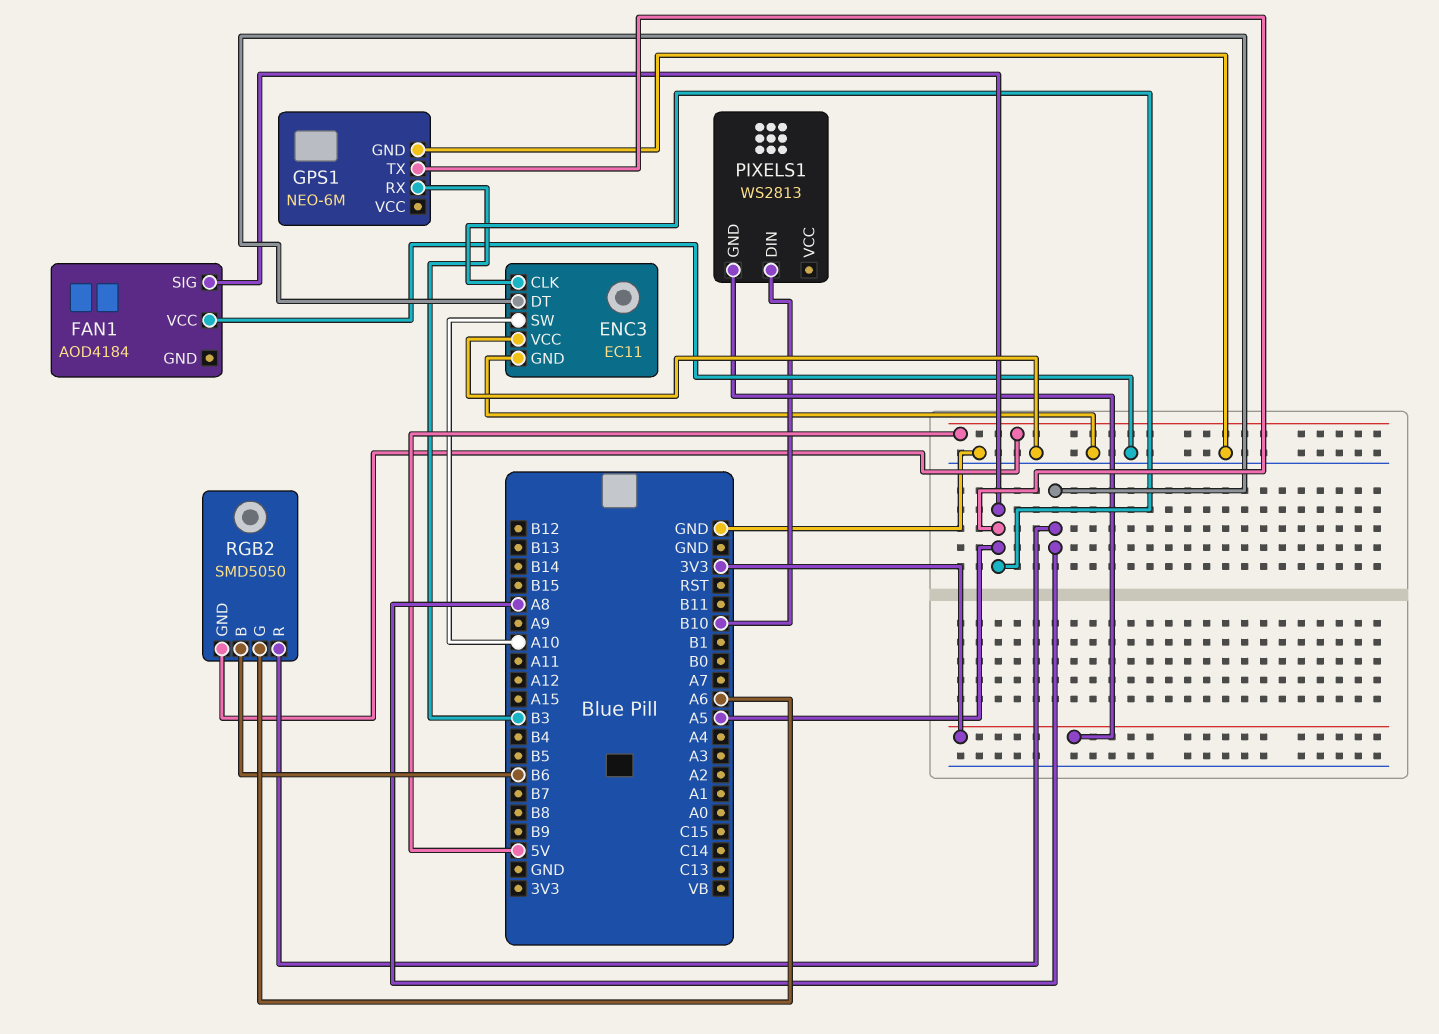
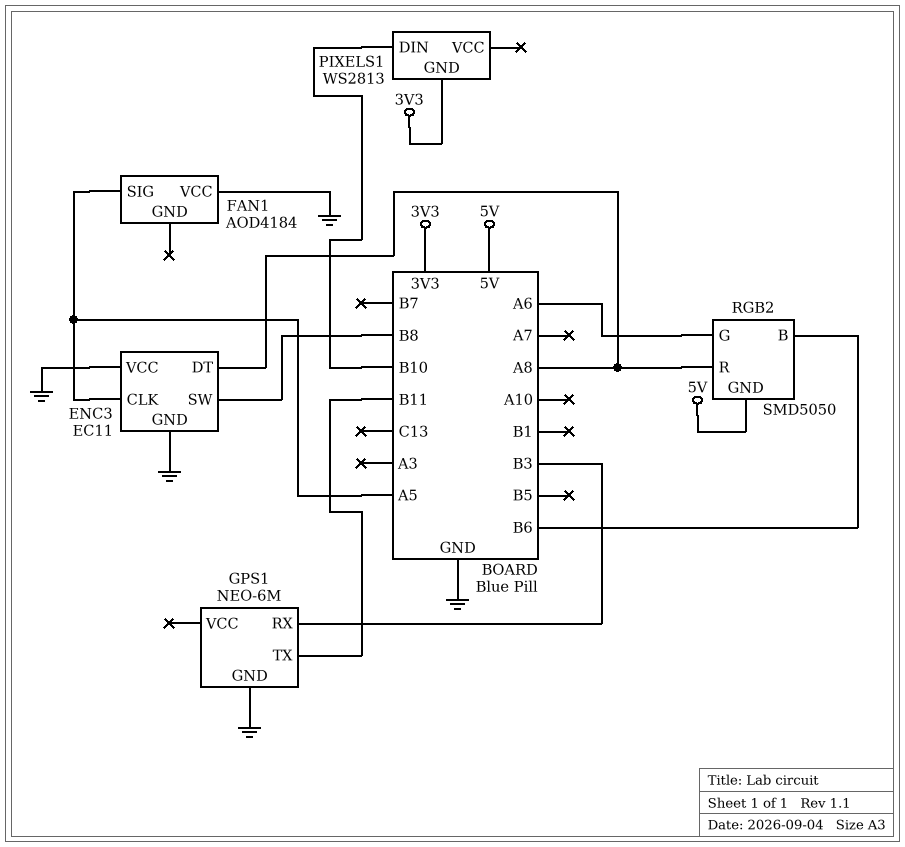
ENC3 pin SW: A10 -> B8
GPS1 pin TX: A5 -> B11

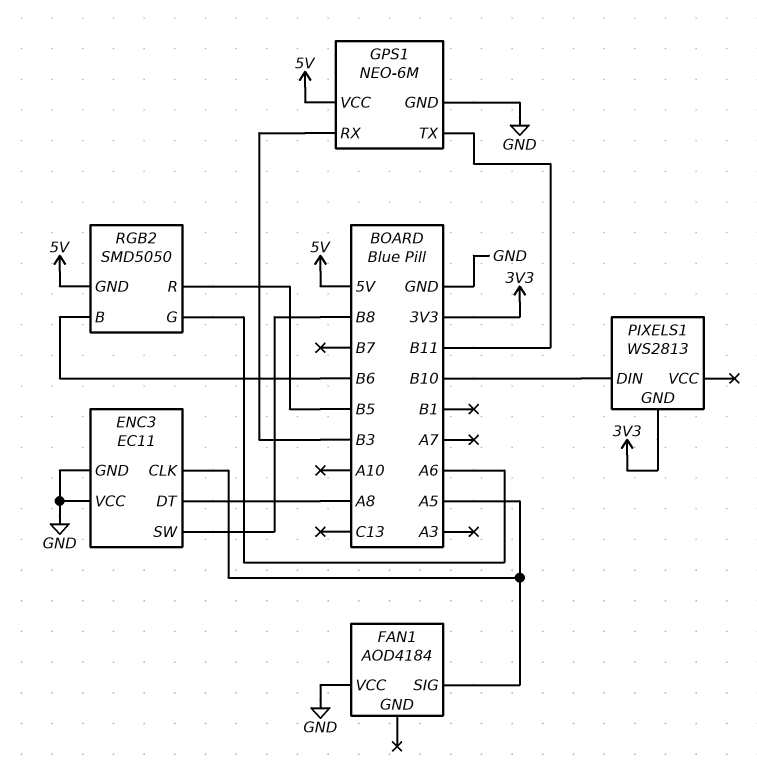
GPS1 pin VCC: none -> 5V
RGB2 pin R: A8 -> B5

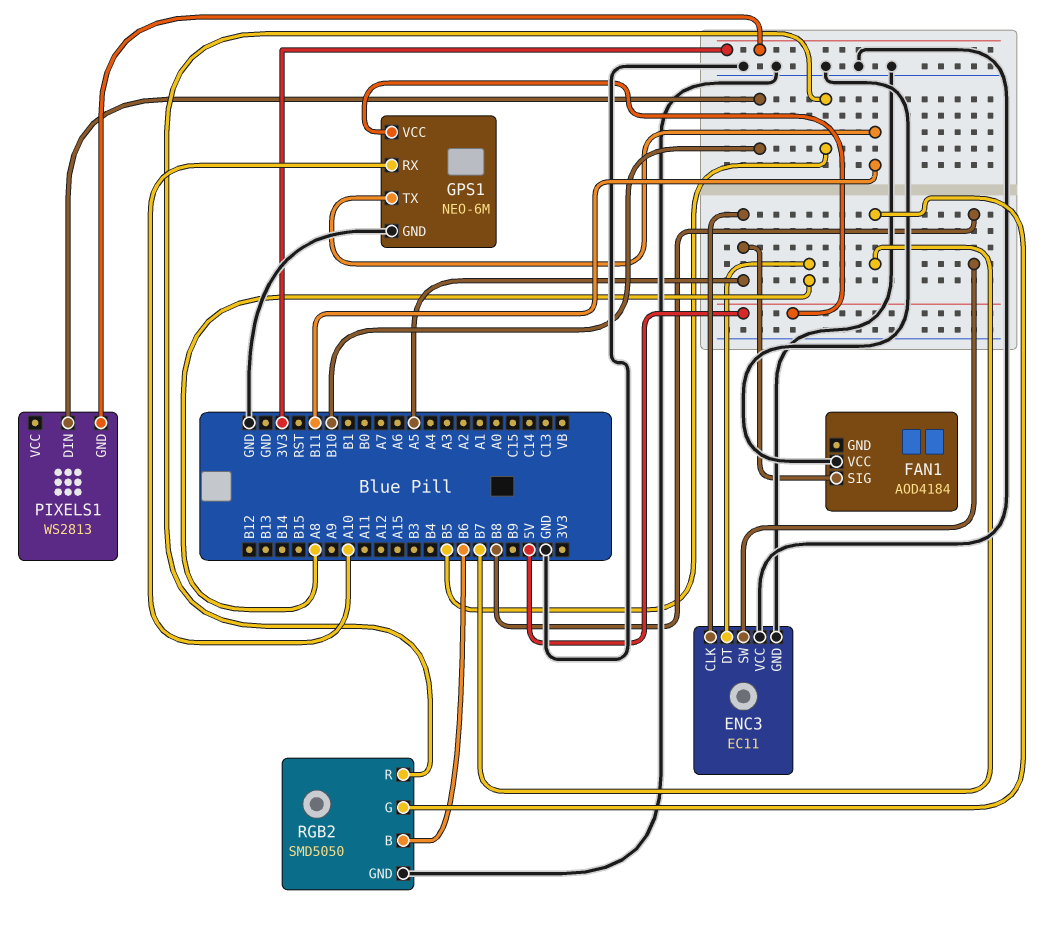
GPS1 pin RX: B3 -> A10
RGB2 pin G: A6 -> B7
RGB2 pin GND: 5V -> GND

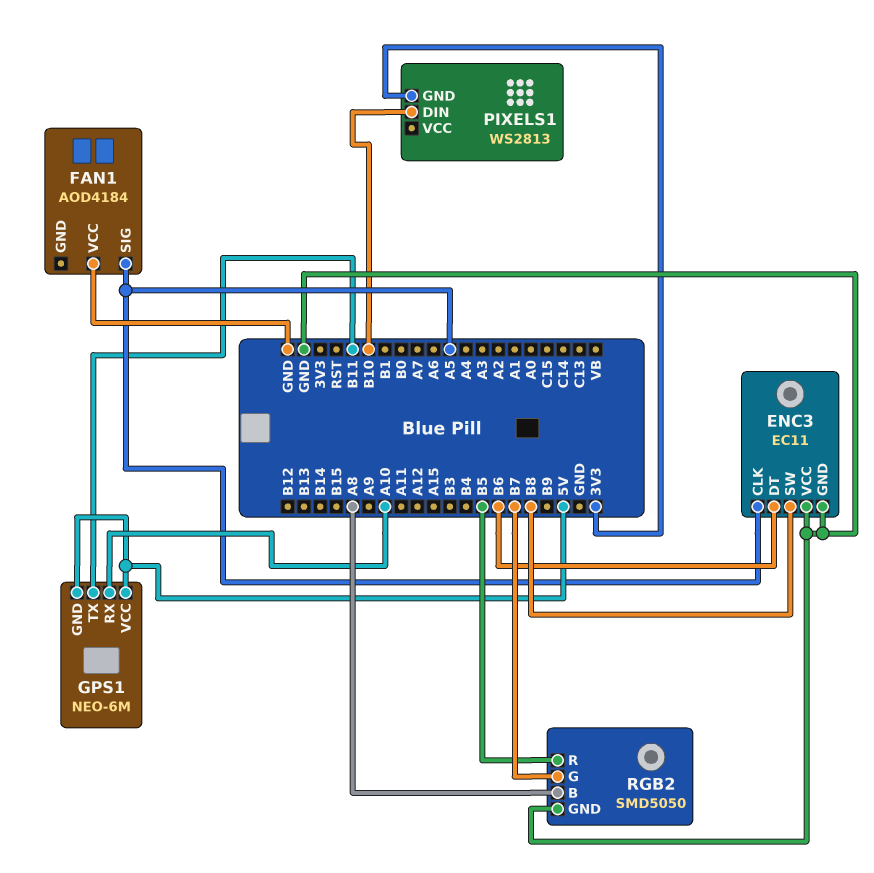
ENC3 pin DT: A8 -> B6
GPS1 pin GND: GND -> 5V
RGB2 pin B: B6 -> A8

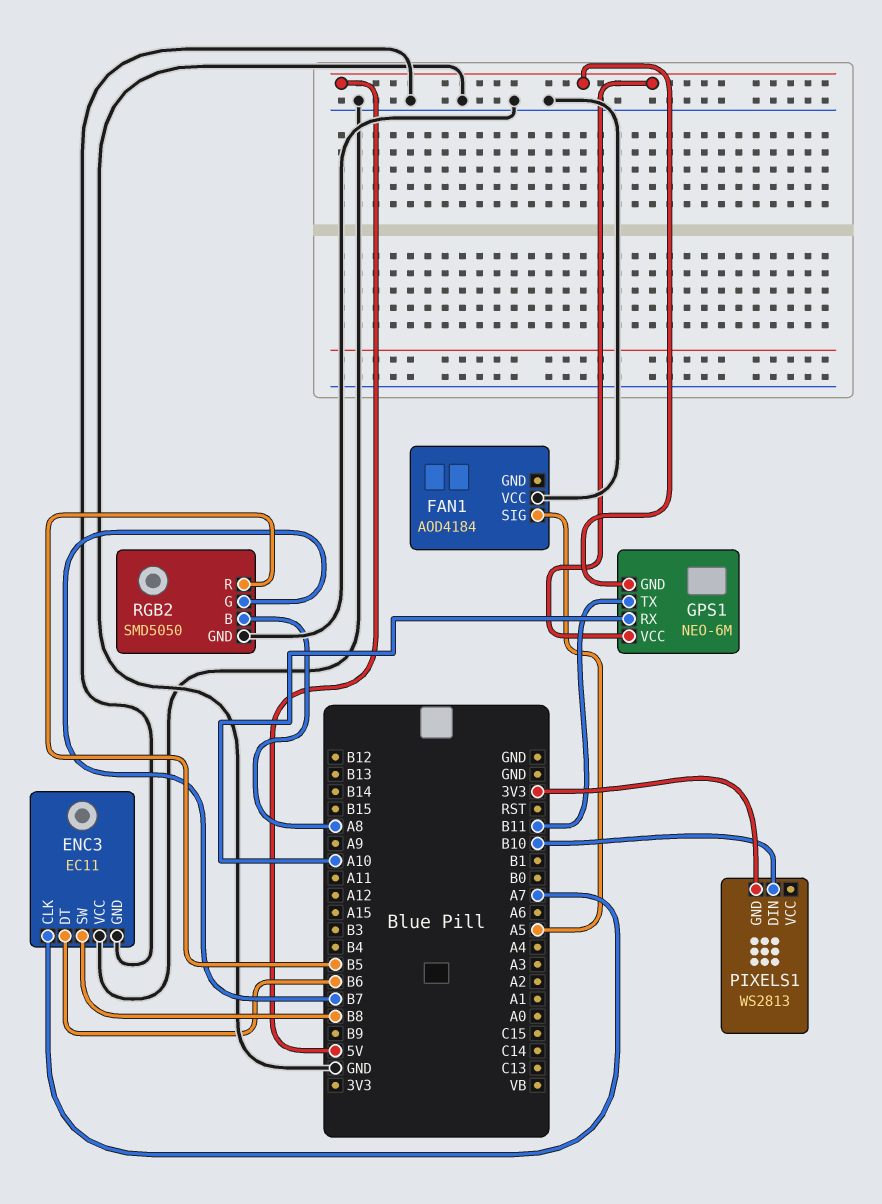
ENC3 pin CLK: A5 -> A7

